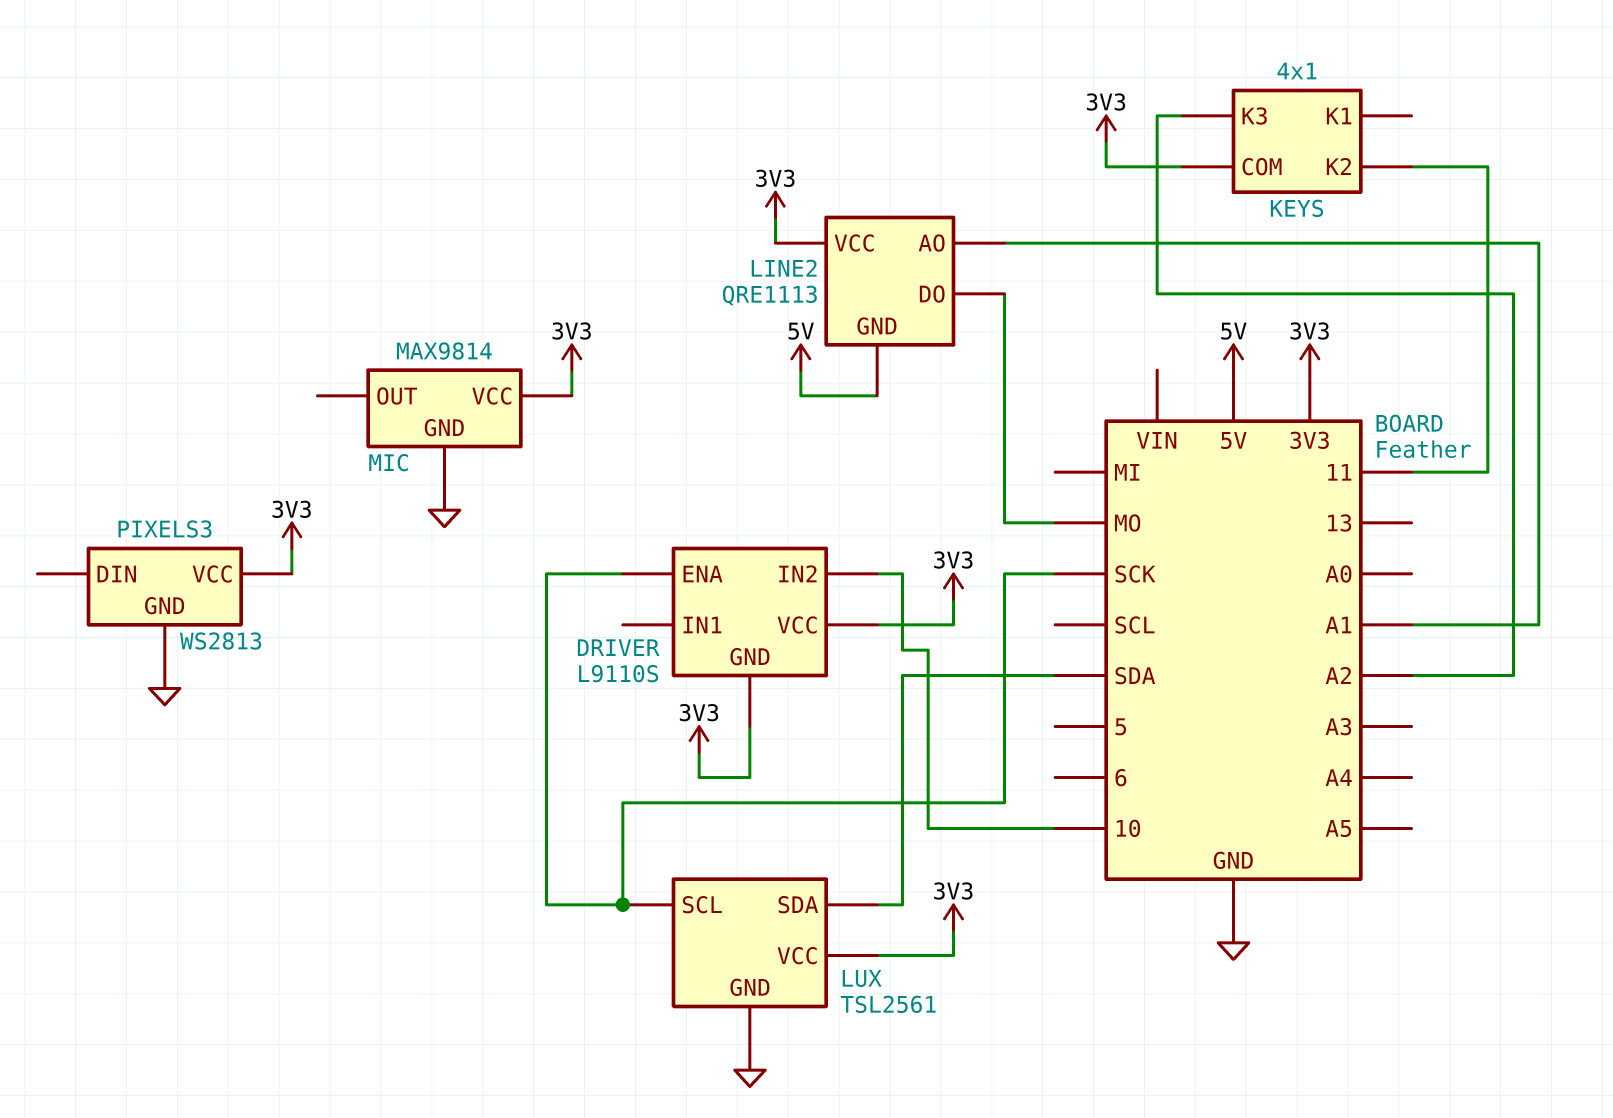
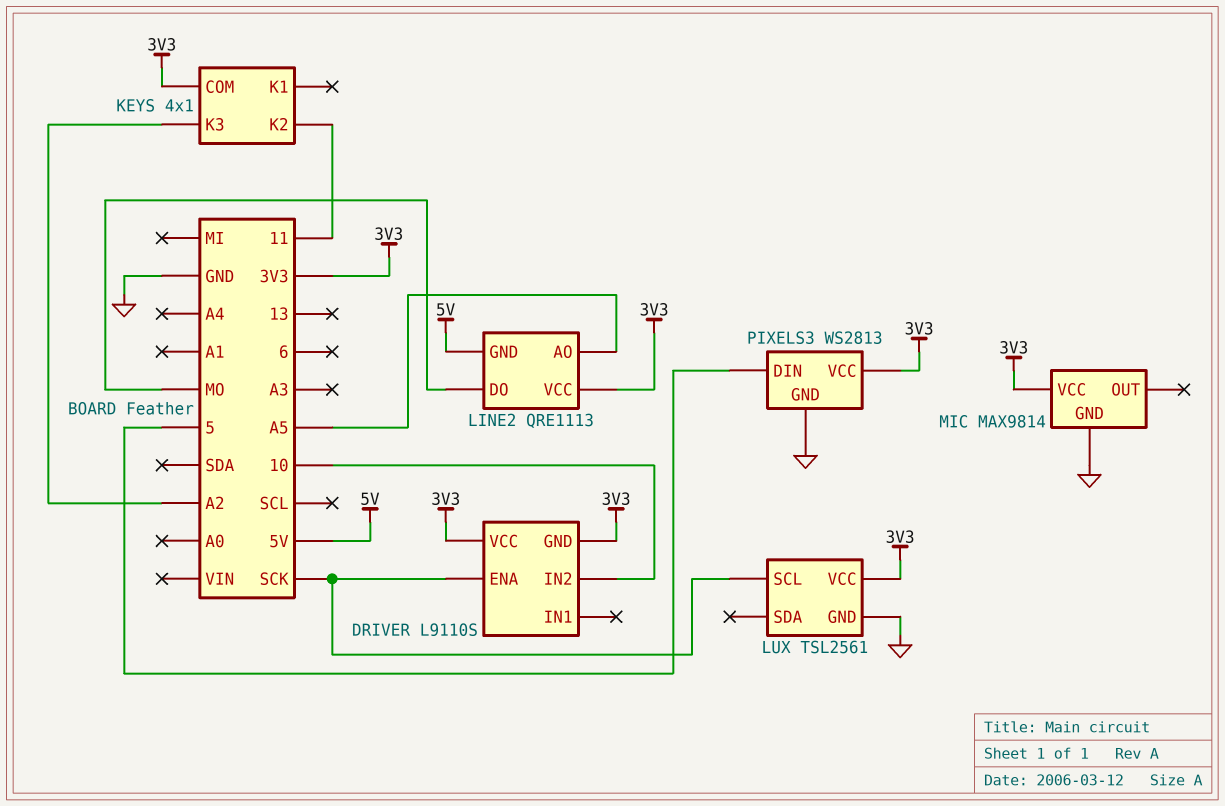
LINE2 pin AO: A1 -> A5
LUX pin SDA: SDA -> none
PIXELS3 pin DIN: none -> 5

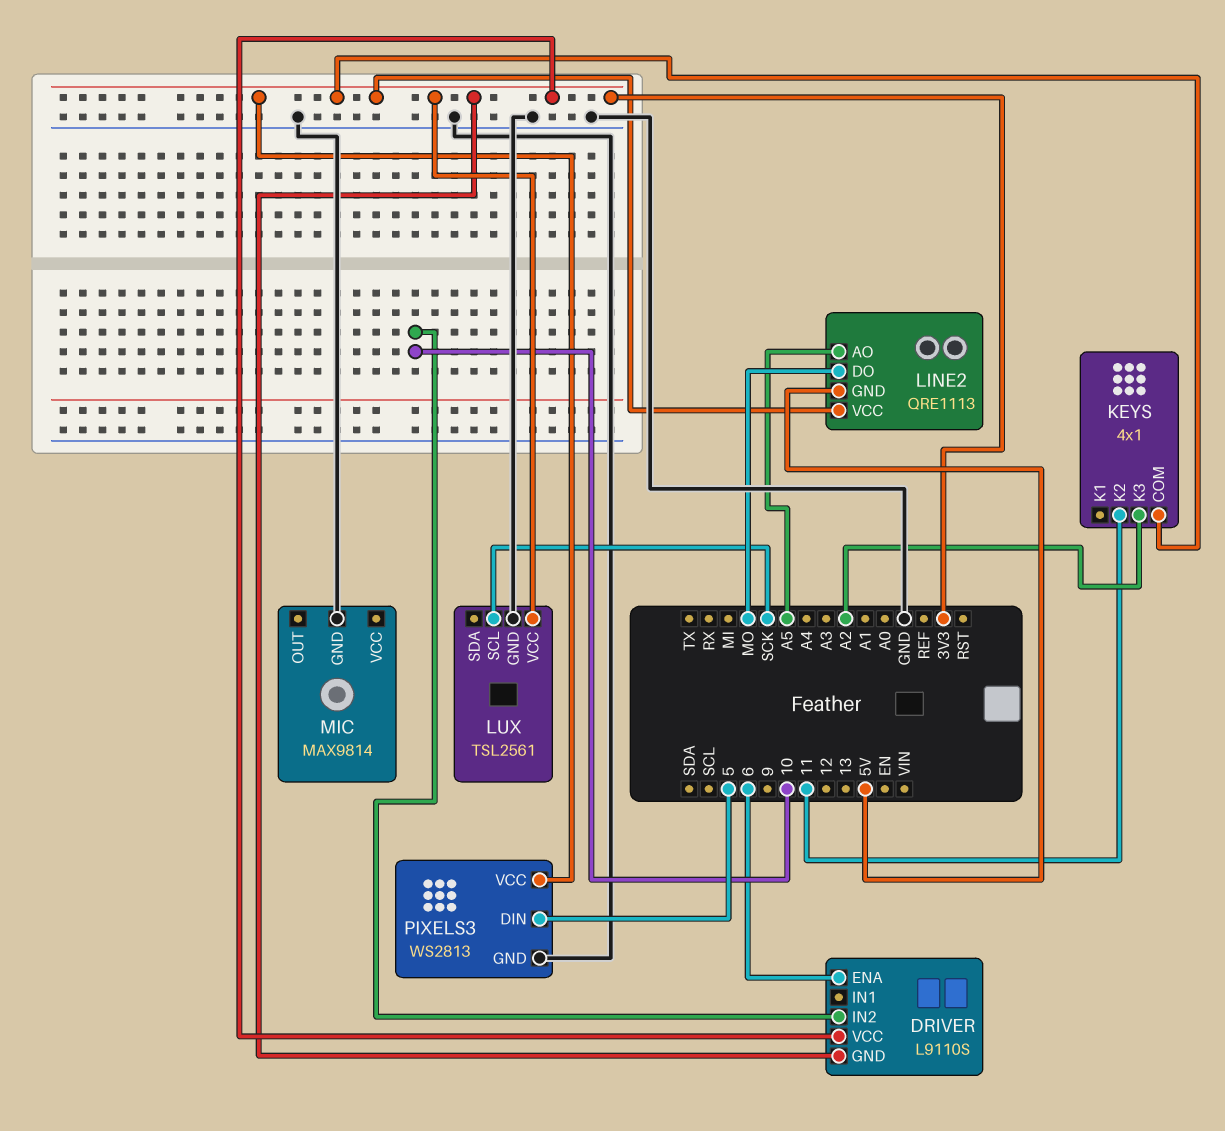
DRIVER pin ENA: SCK -> 6
MIC pin VCC: 3V3 -> none

